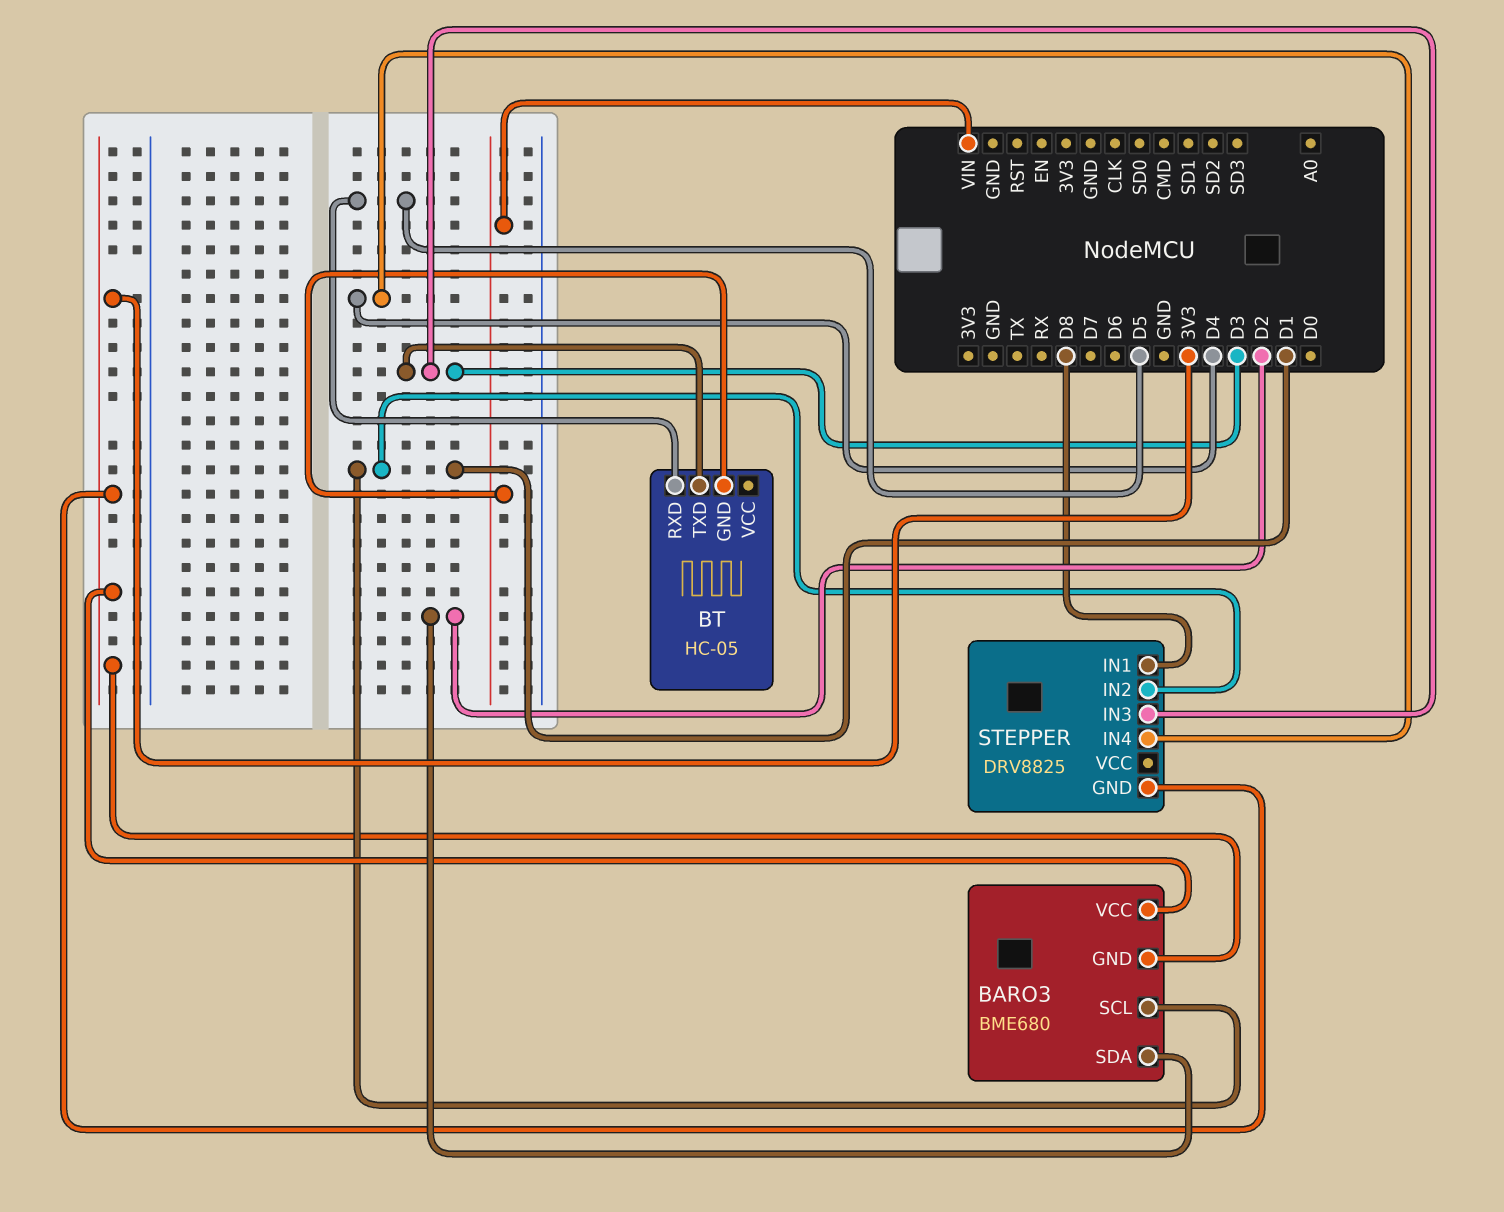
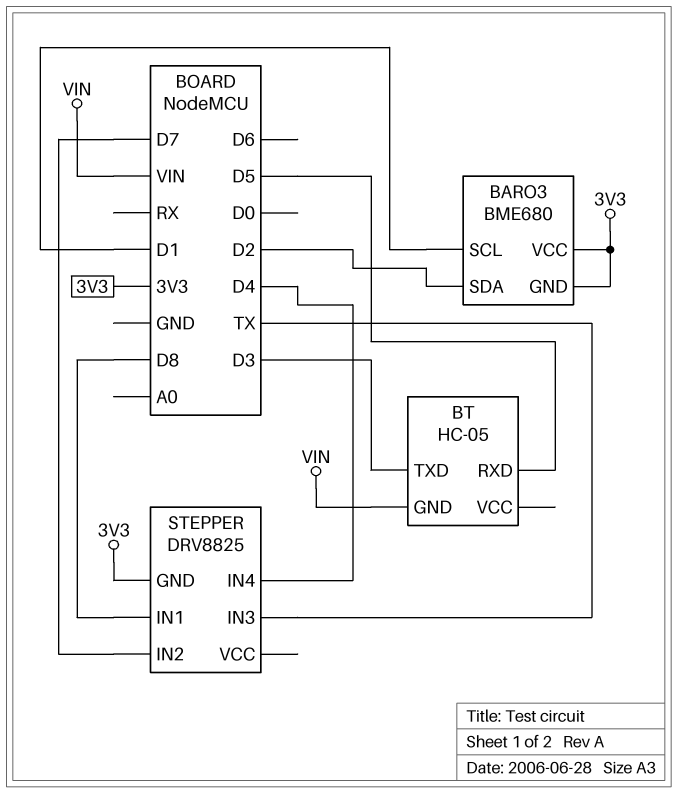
STEPPER pin IN2: D1 -> D7
STEPPER pin IN3: D3 -> TX

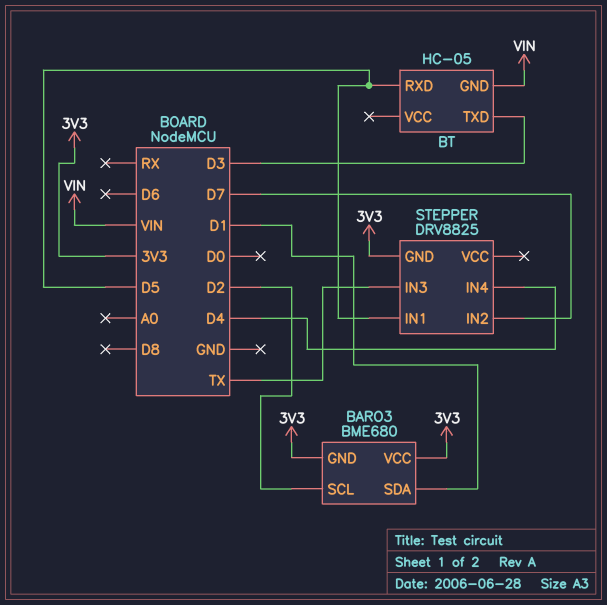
BARO3 pin SCL: D1 -> D2
BARO3 pin SDA: D2 -> D1
STEPPER pin IN1: D8 -> D5

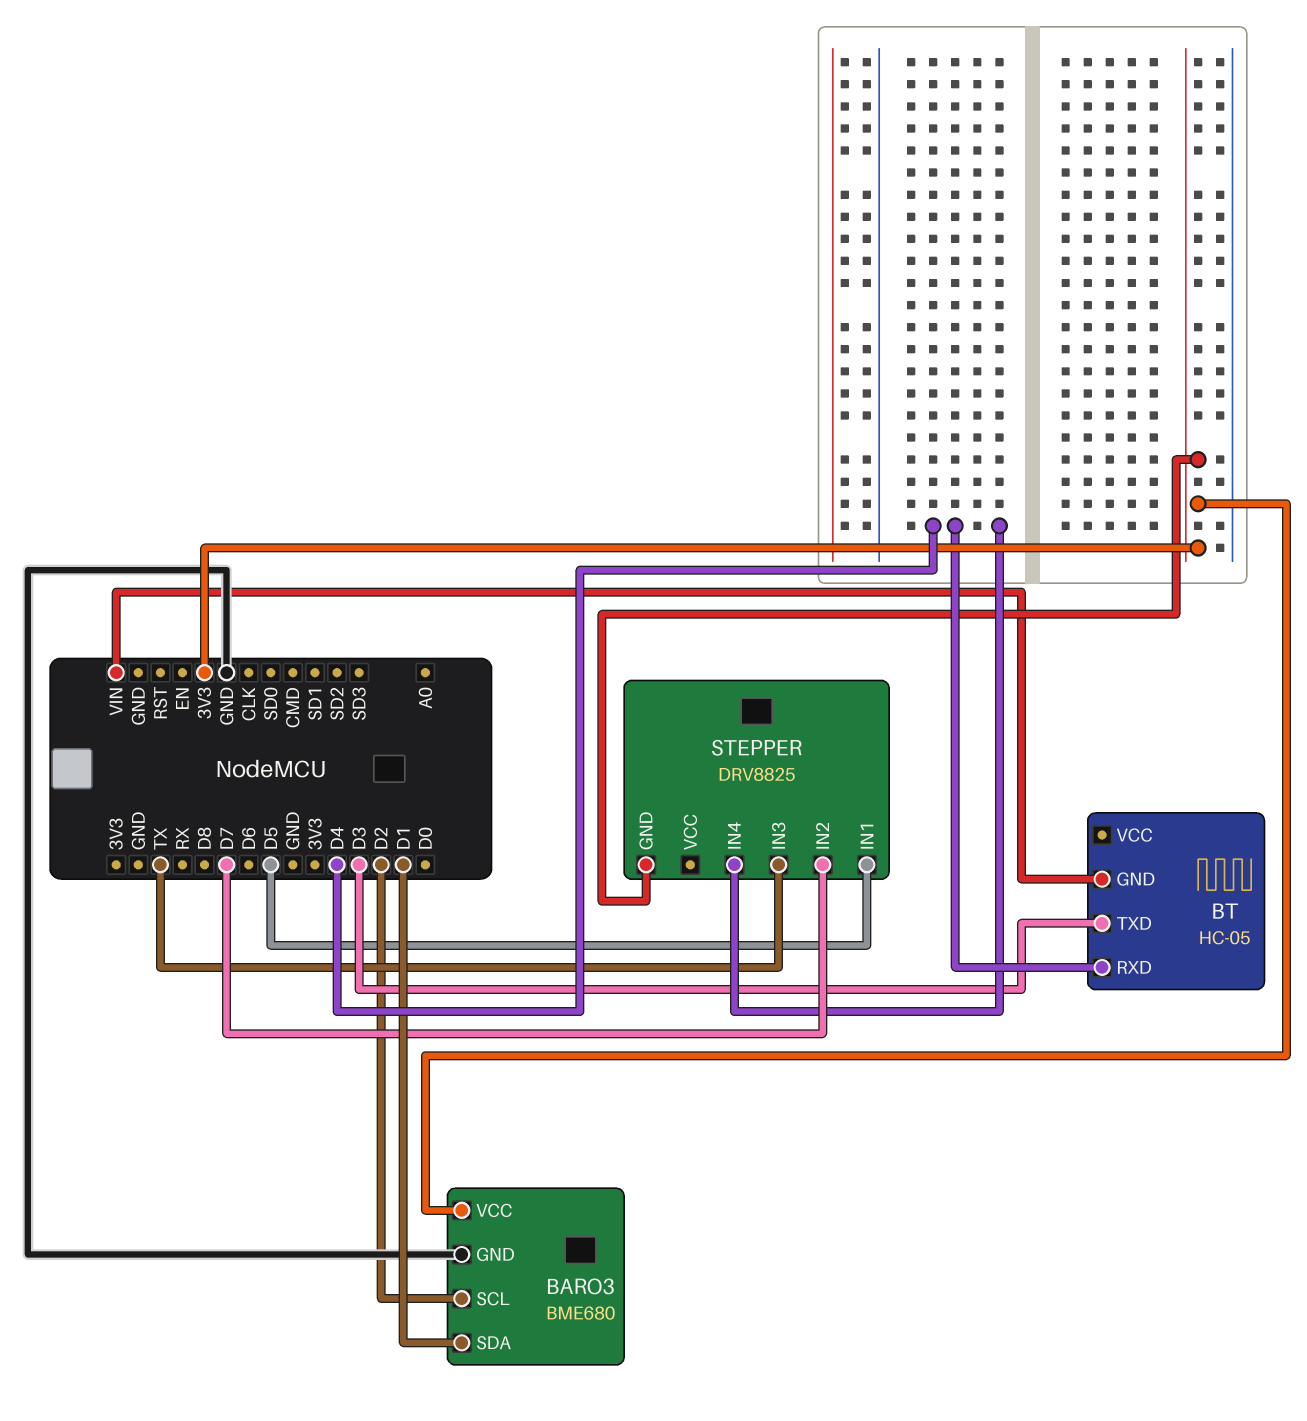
BARO3 pin GND: 3V3 -> GND
BT pin RXD: D5 -> D4

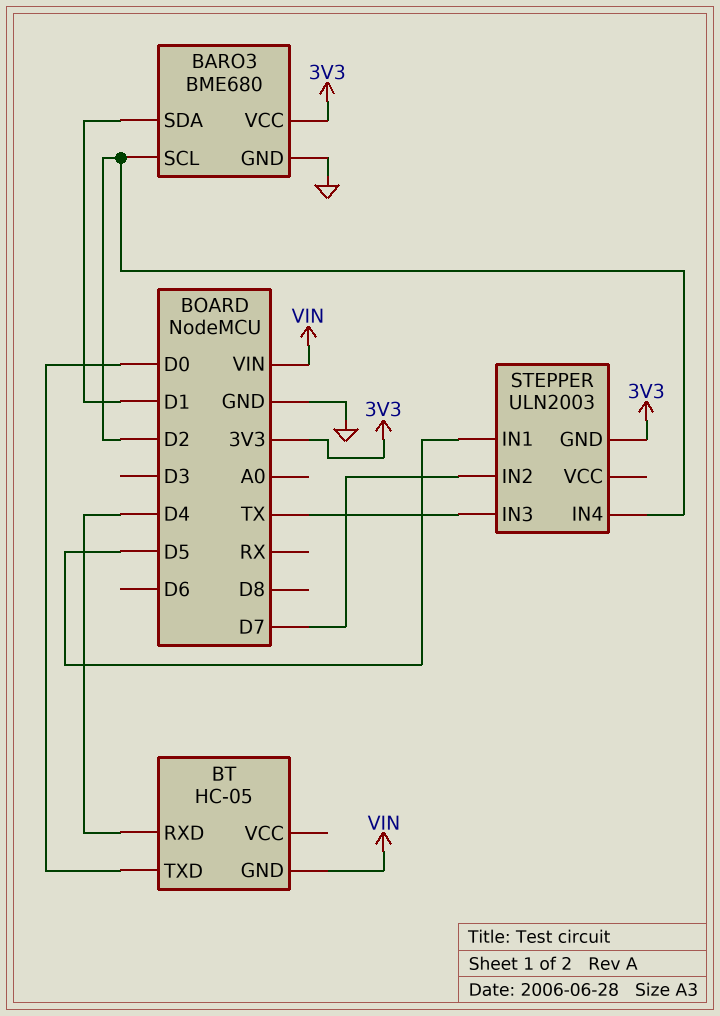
BT pin TXD: D3 -> D0
STEPPER: DRV8825 -> ULN2003
STEPPER pin IN4: D4 -> D2

